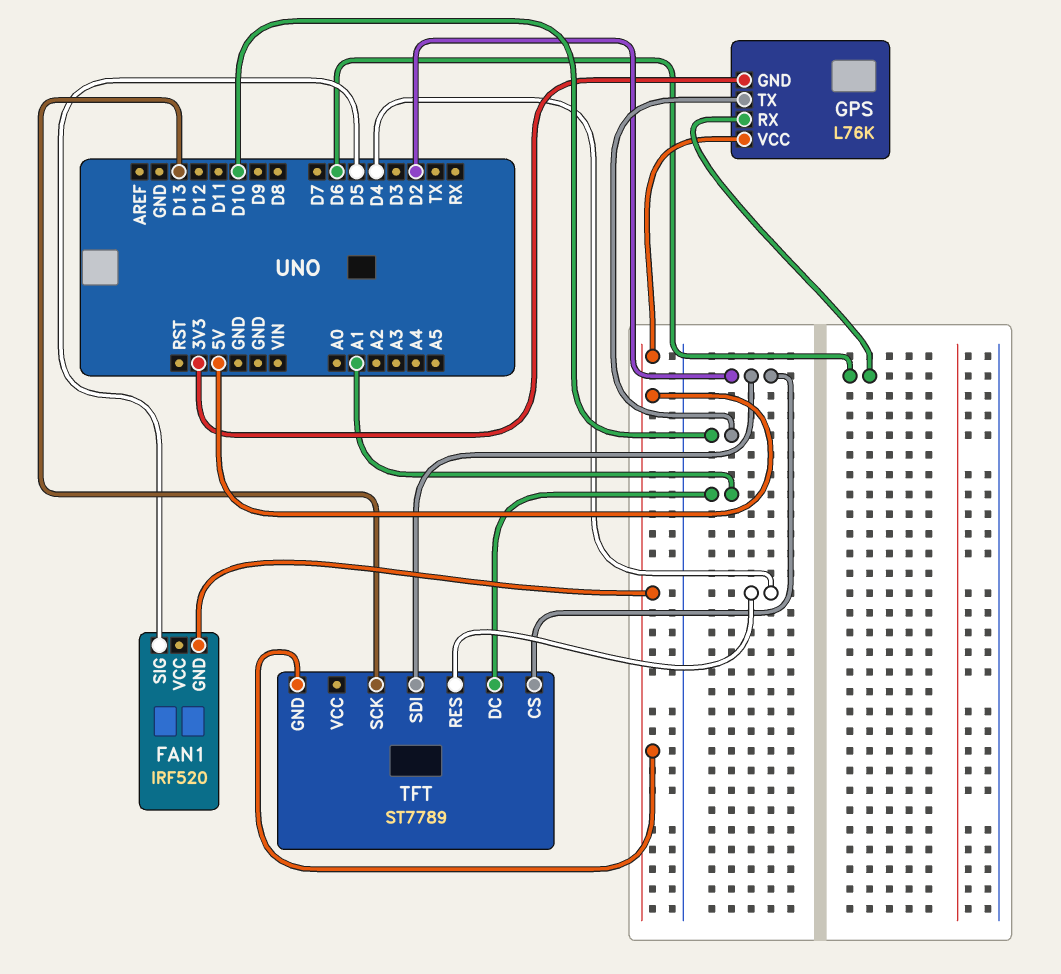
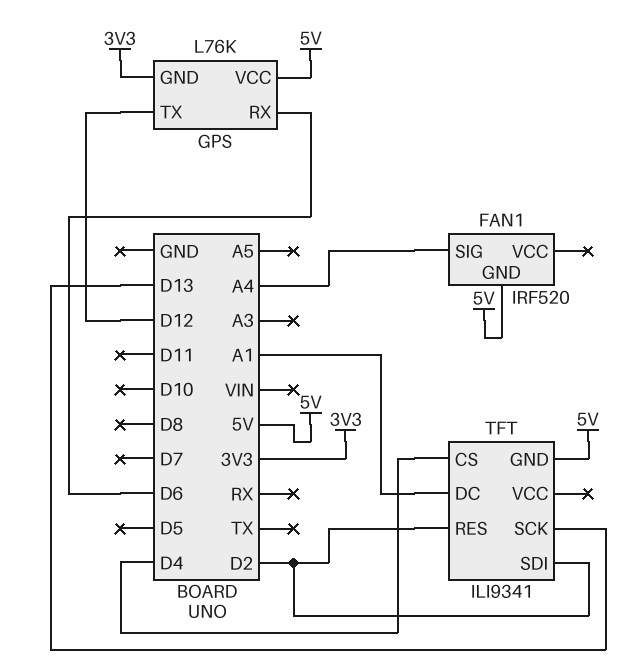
FAN1 pin SIG: D5 -> A4
GPS pin TX: D10 -> D12
TFT: ST7789 -> ILI9341
TFT pin CS: D2 -> D4
TFT pin RES: D4 -> D2

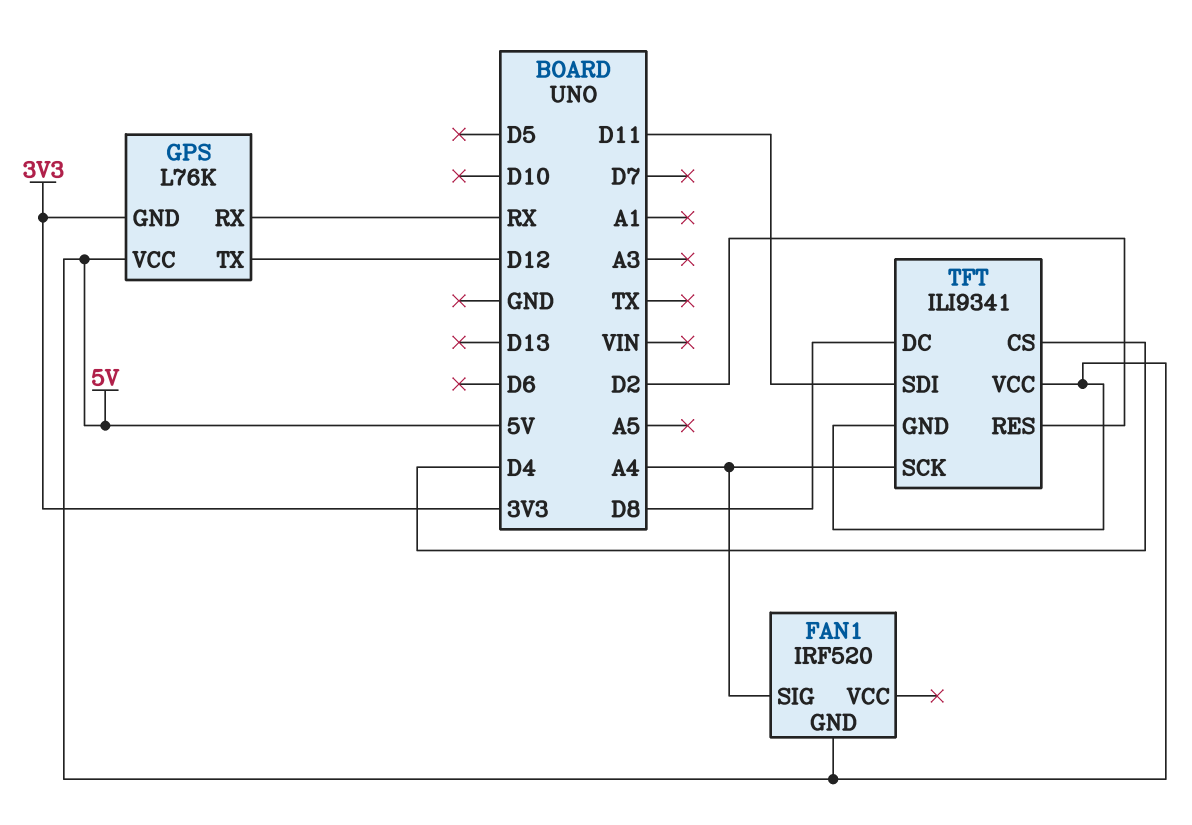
GPS pin RX: D6 -> RX
TFT pin DC: A1 -> D8
TFT pin SCK: D13 -> A4
TFT pin SDI: D2 -> D11
TFT pin VCC: none -> 5V

